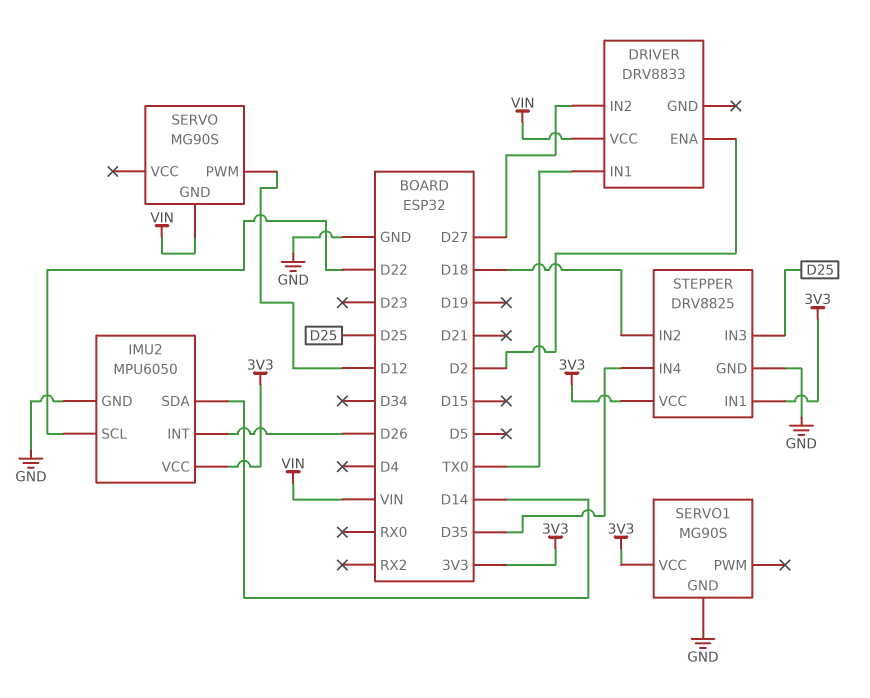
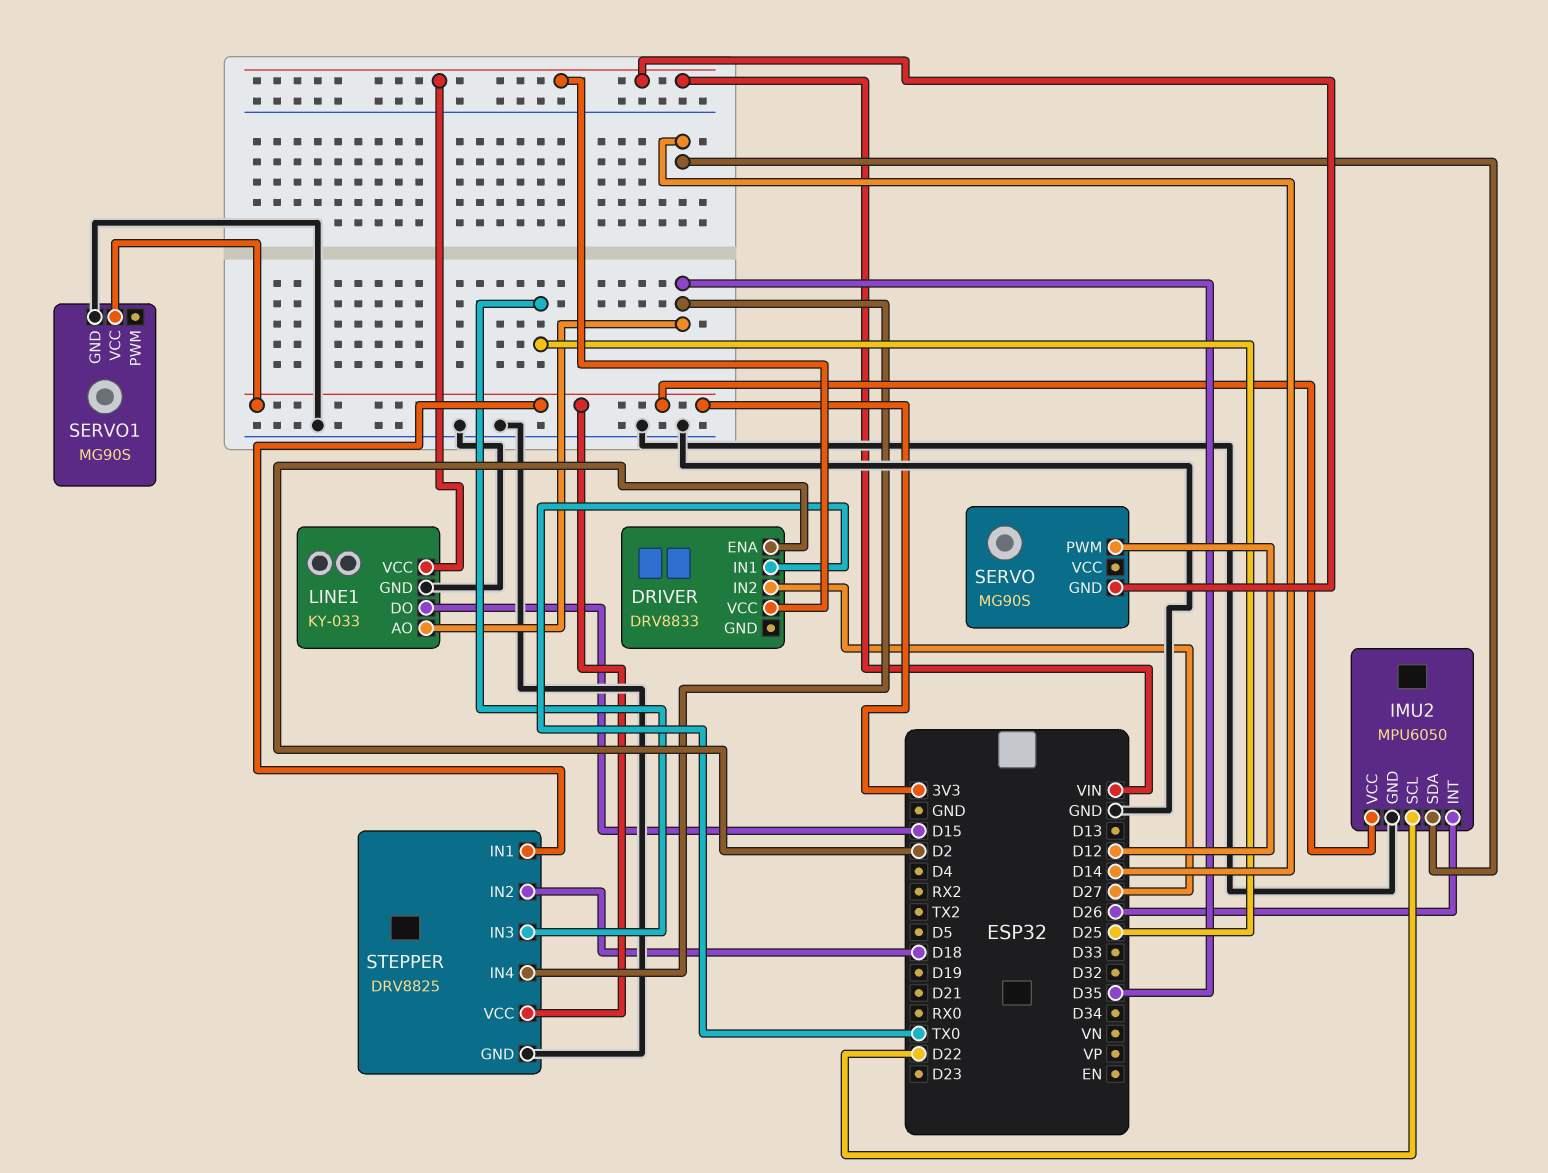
LINE1: none -> KY-033
LINE1 pin AO: none -> D35
LINE1 pin DO: none -> D15
LINE1 pin GND: none -> GND
LINE1 pin VCC: none -> VIN

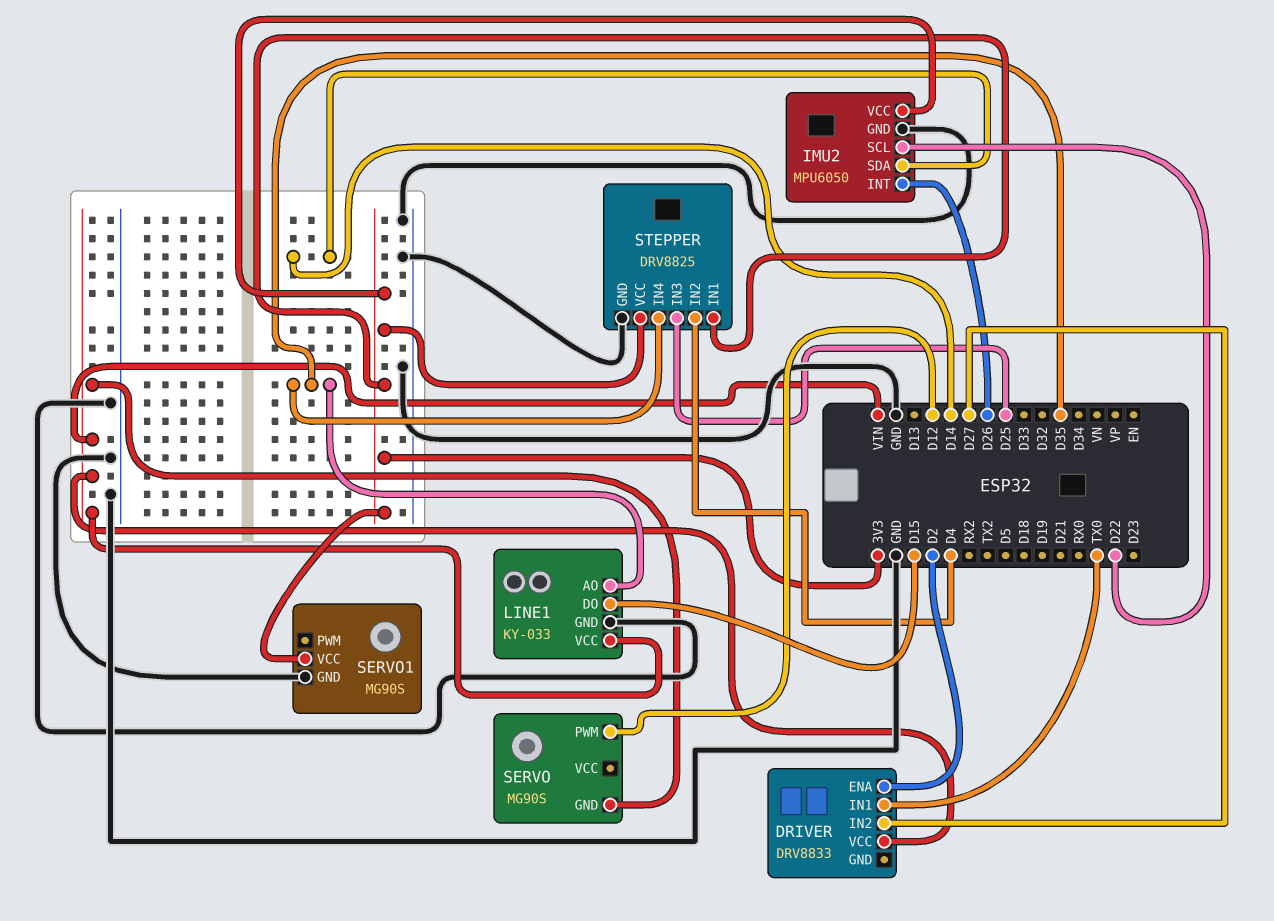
STEPPER pin IN2: D18 -> D4

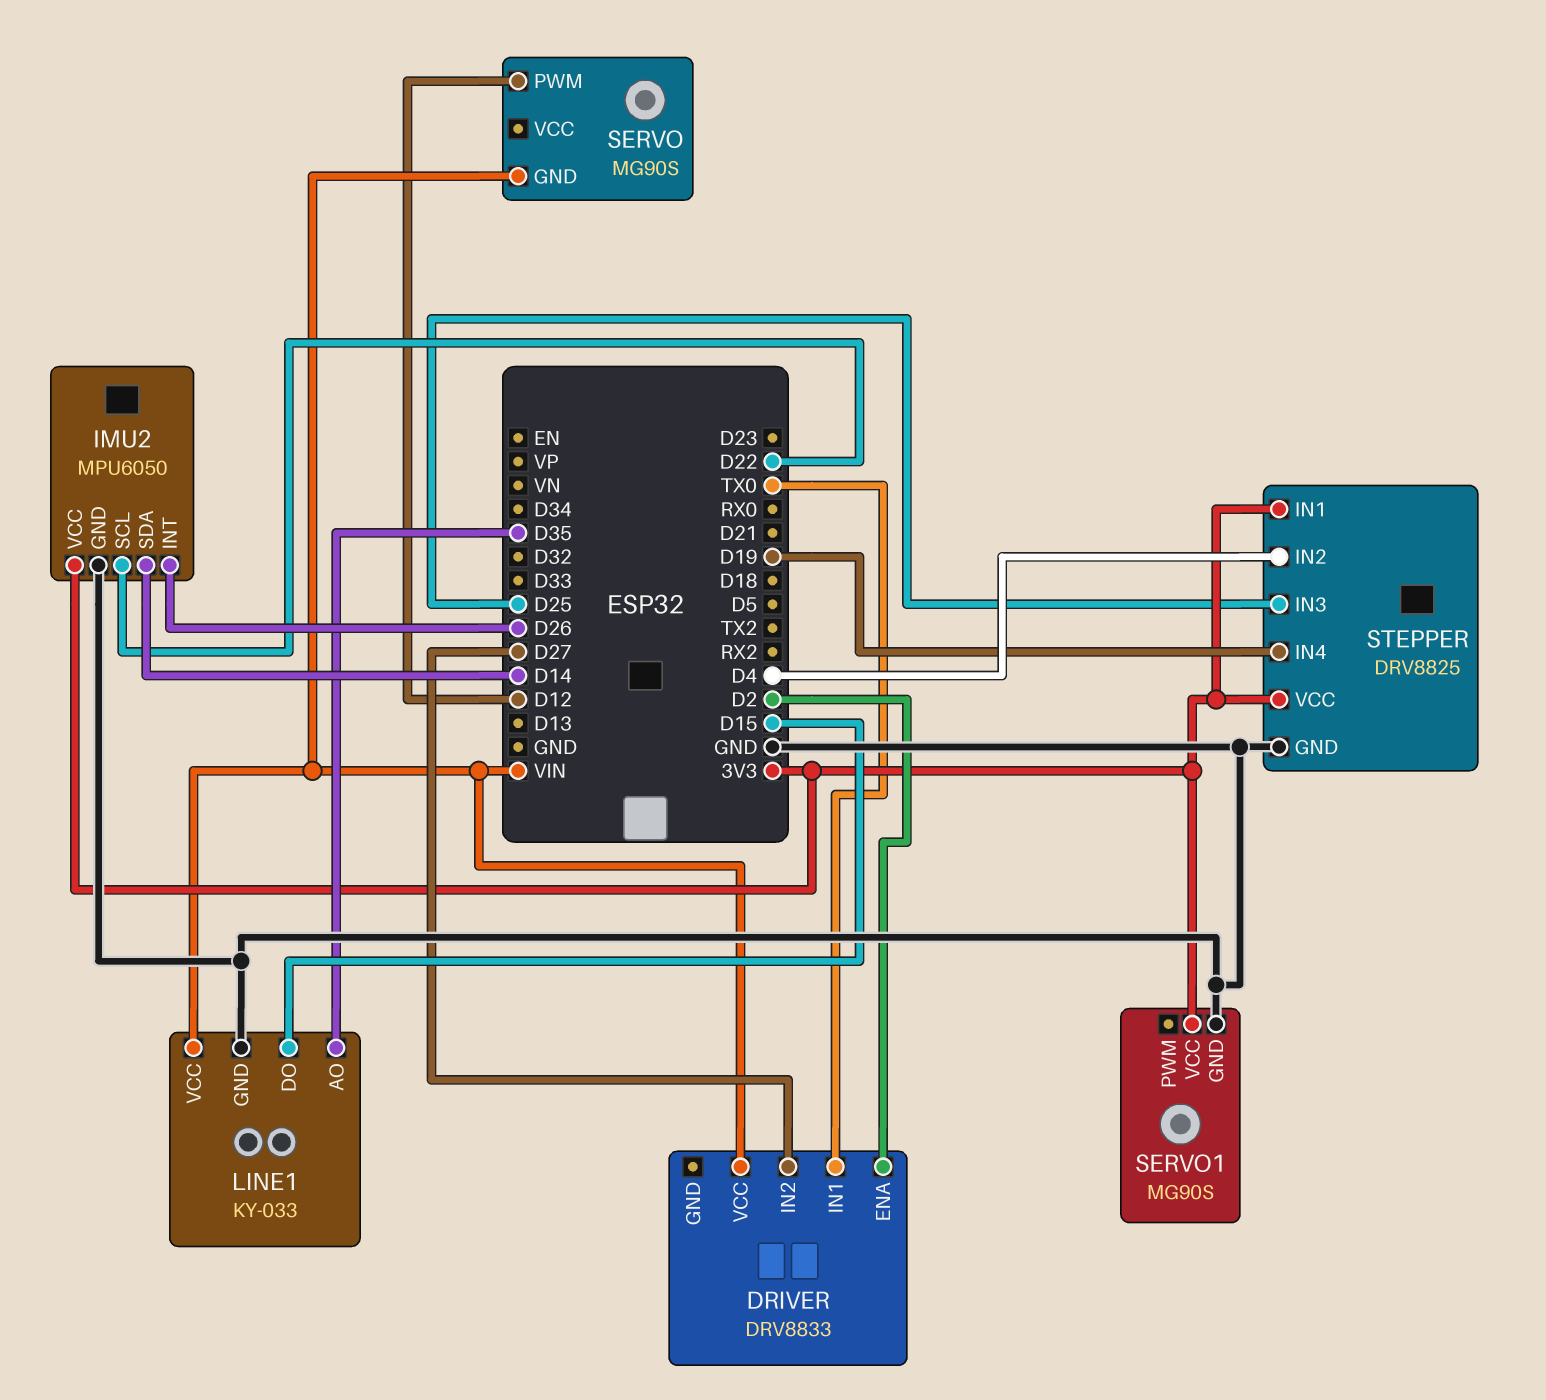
STEPPER pin IN4: D35 -> D19

